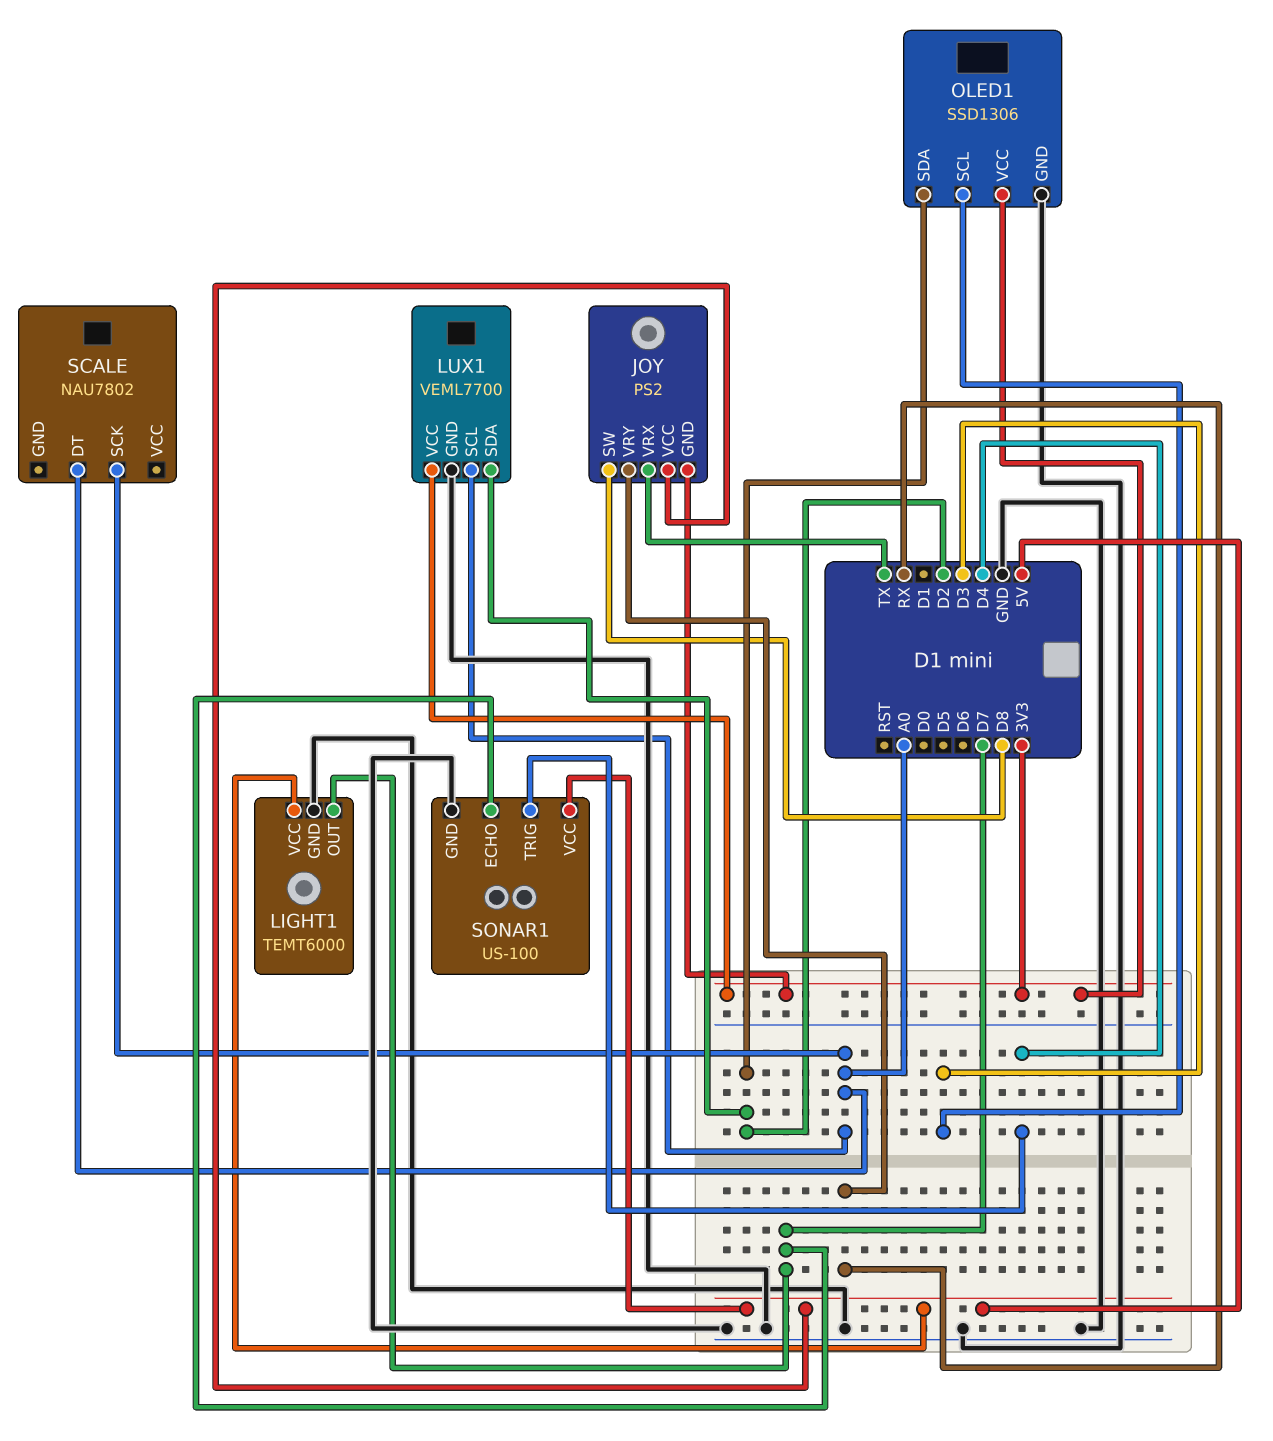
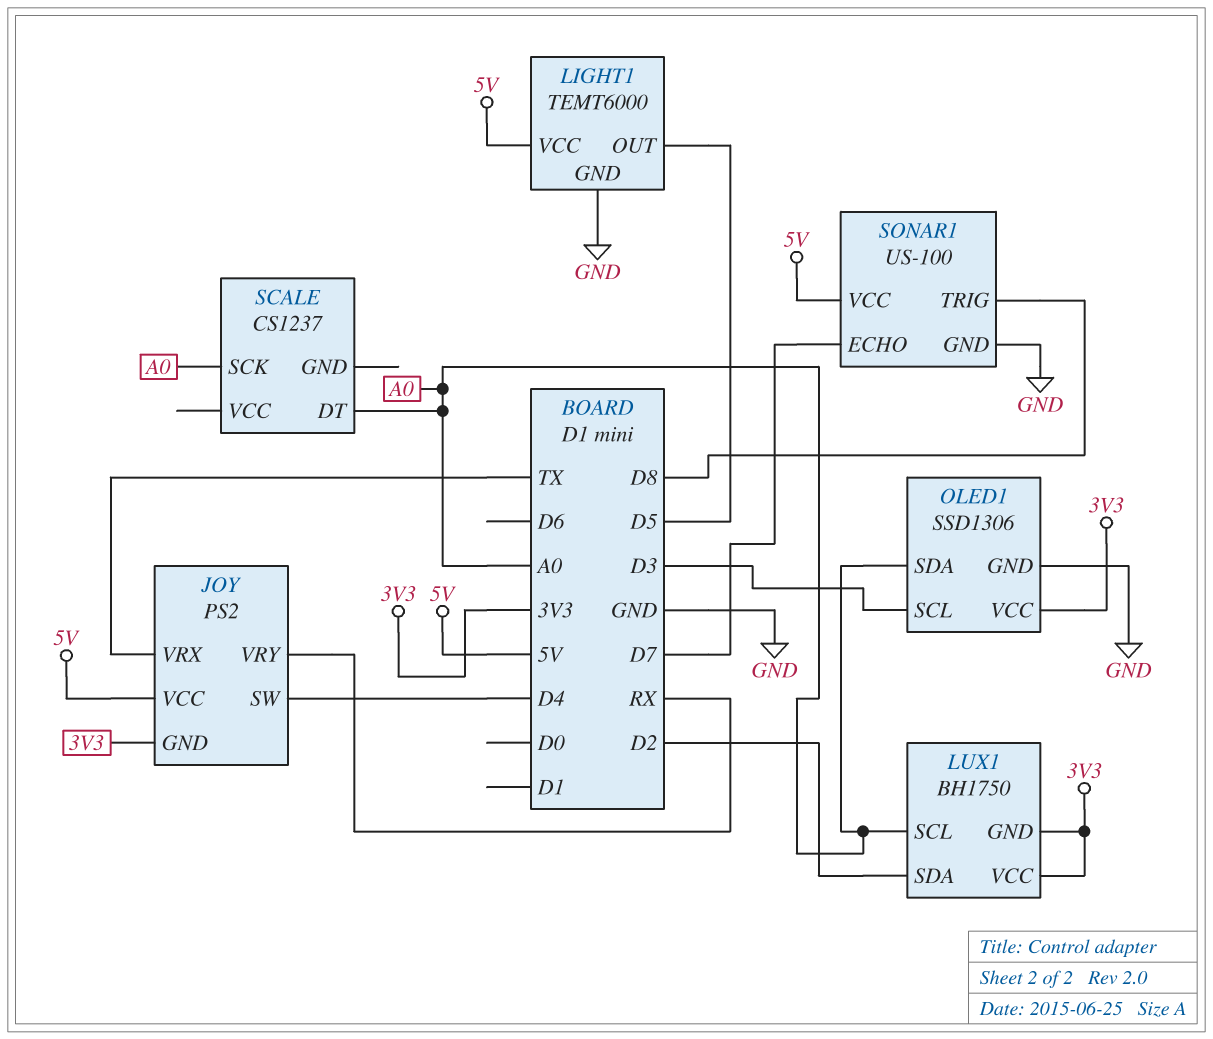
JOY pin SW: D8 -> D4
LIGHT1 pin OUT: D7 -> D5
LUX1: VEML7700 -> BH1750
LUX1 pin GND: GND -> 3V3
OLED1 pin SDA: D2 -> A0
SCALE: NAU7802 -> CS1237
SONAR1 pin TRIG: D4 -> D8

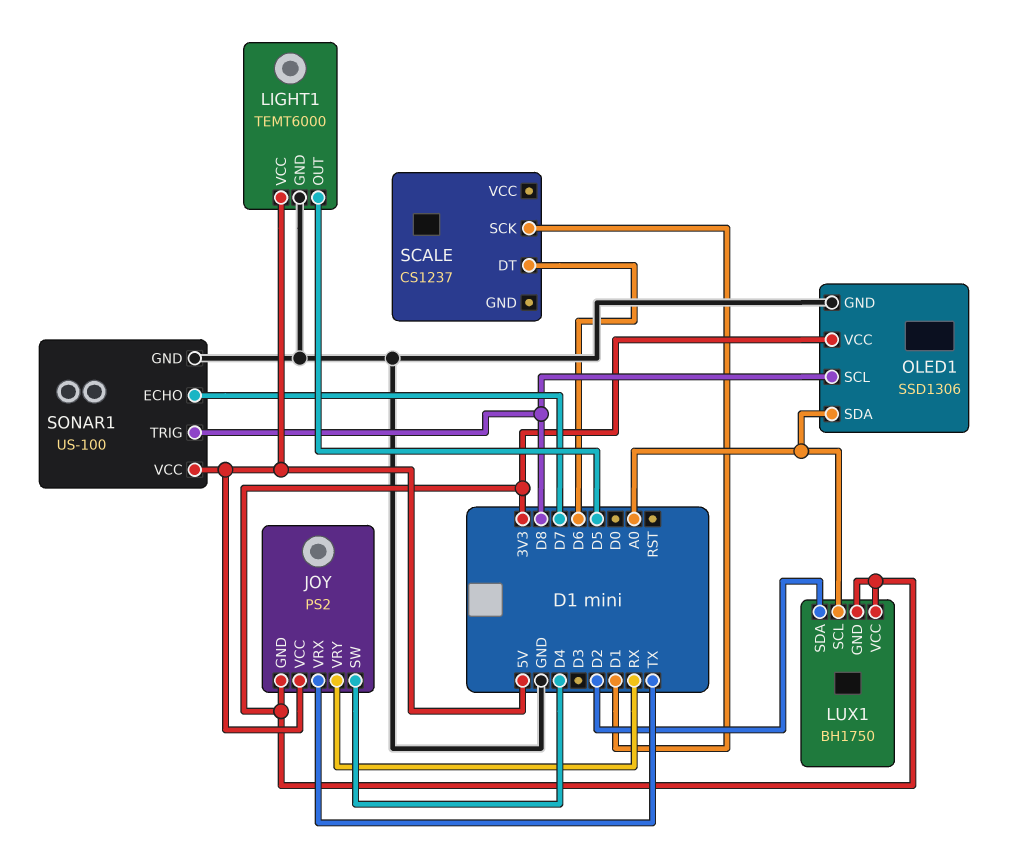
OLED1 pin SCL: D3 -> D8
SCALE pin DT: A0 -> D6
SCALE pin SCK: A0 -> D1

